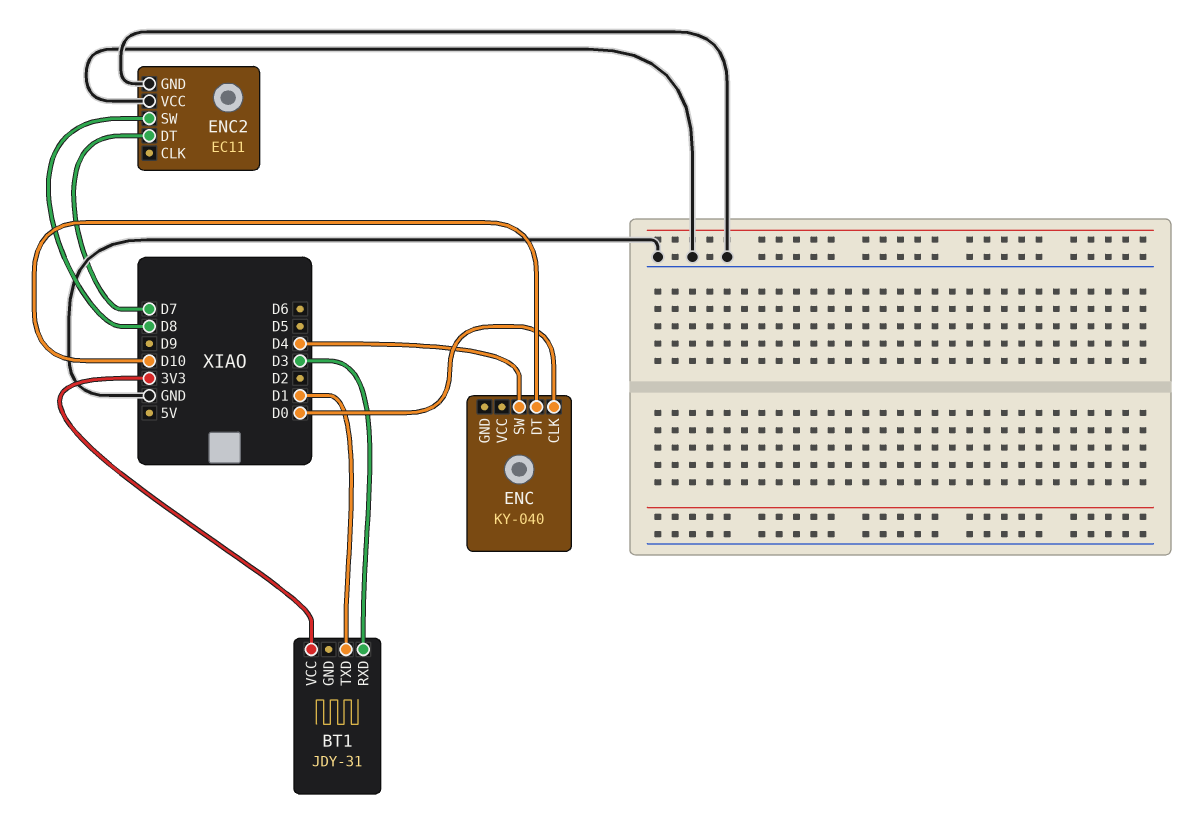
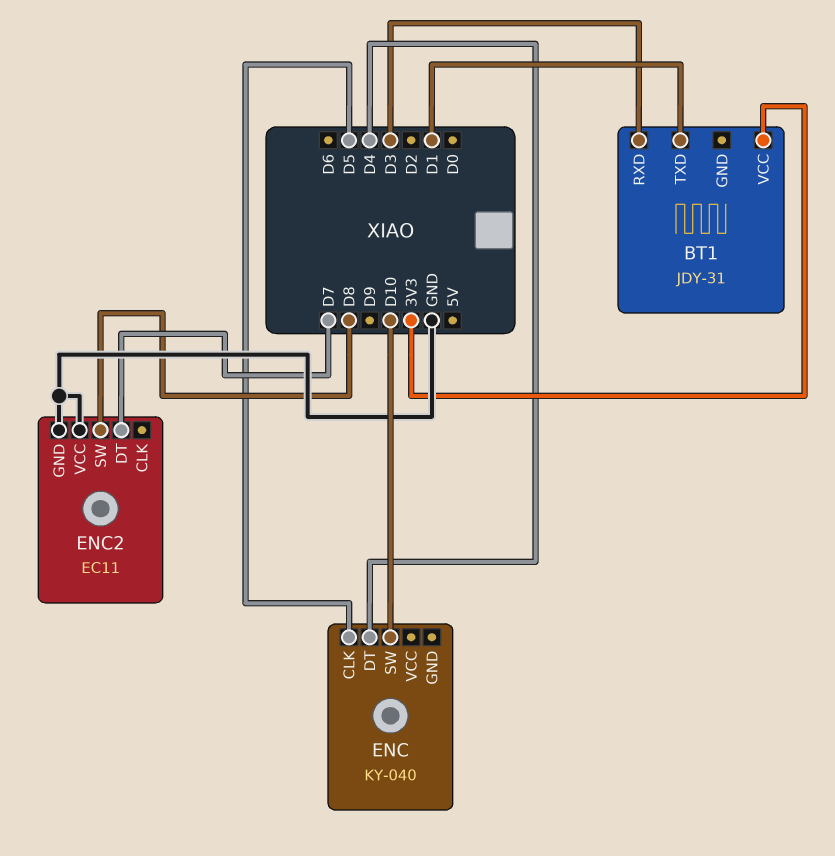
ENC pin CLK: D0 -> D5
ENC pin DT: D10 -> D4
ENC pin SW: D4 -> D10

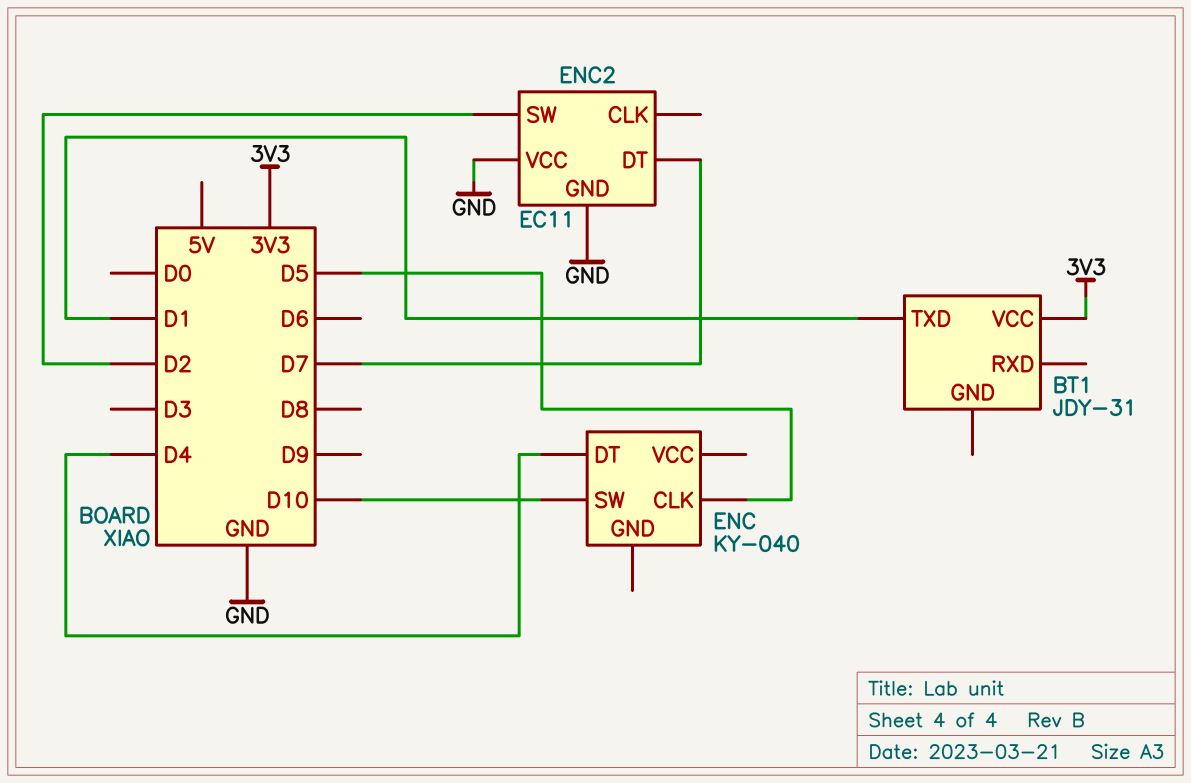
BT1 pin RXD: D3 -> none
ENC2 pin SW: D8 -> D2

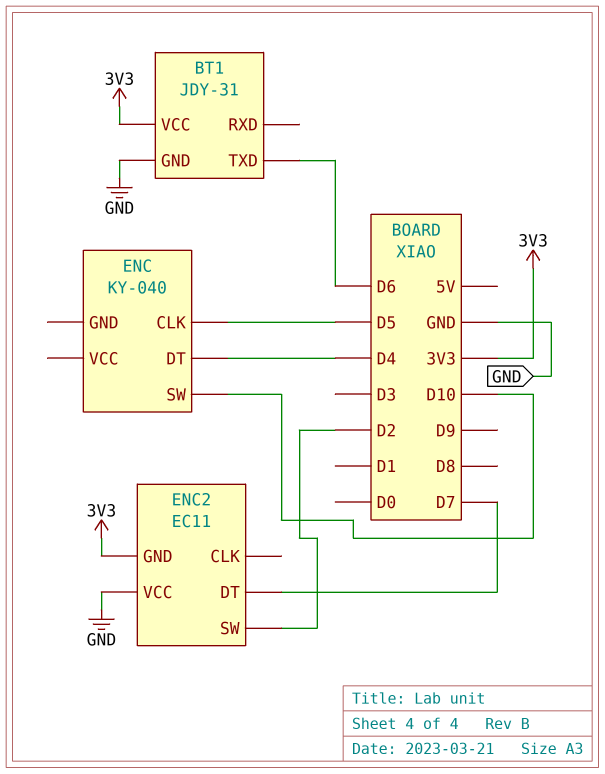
BT1 pin GND: none -> GND
BT1 pin TXD: D1 -> D6
ENC2 pin GND: GND -> 3V3

